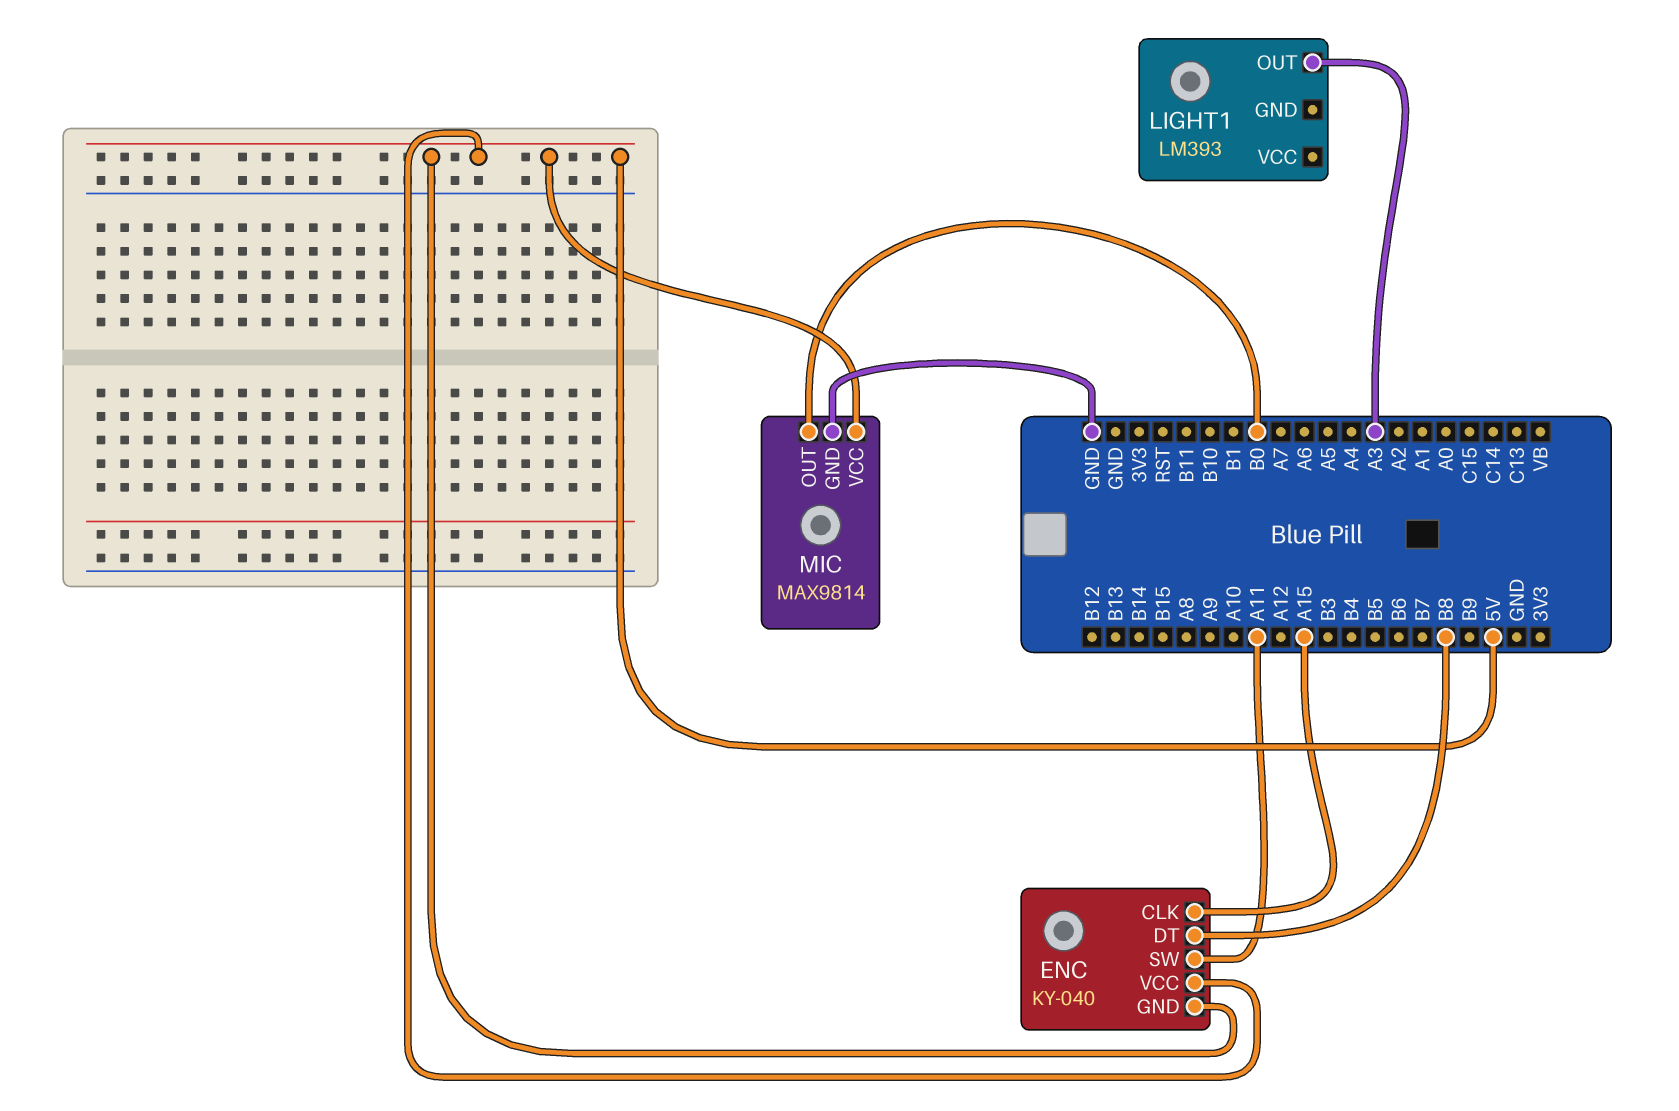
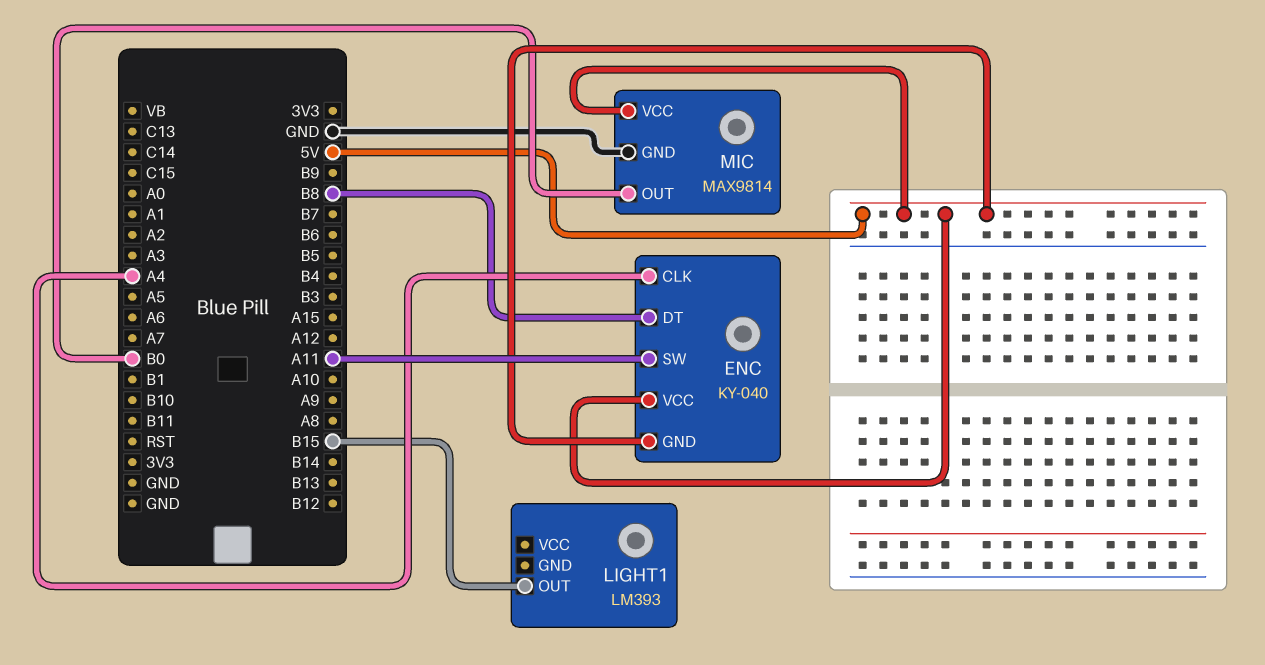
ENC pin CLK: A15 -> A4
LIGHT1 pin OUT: A3 -> B15

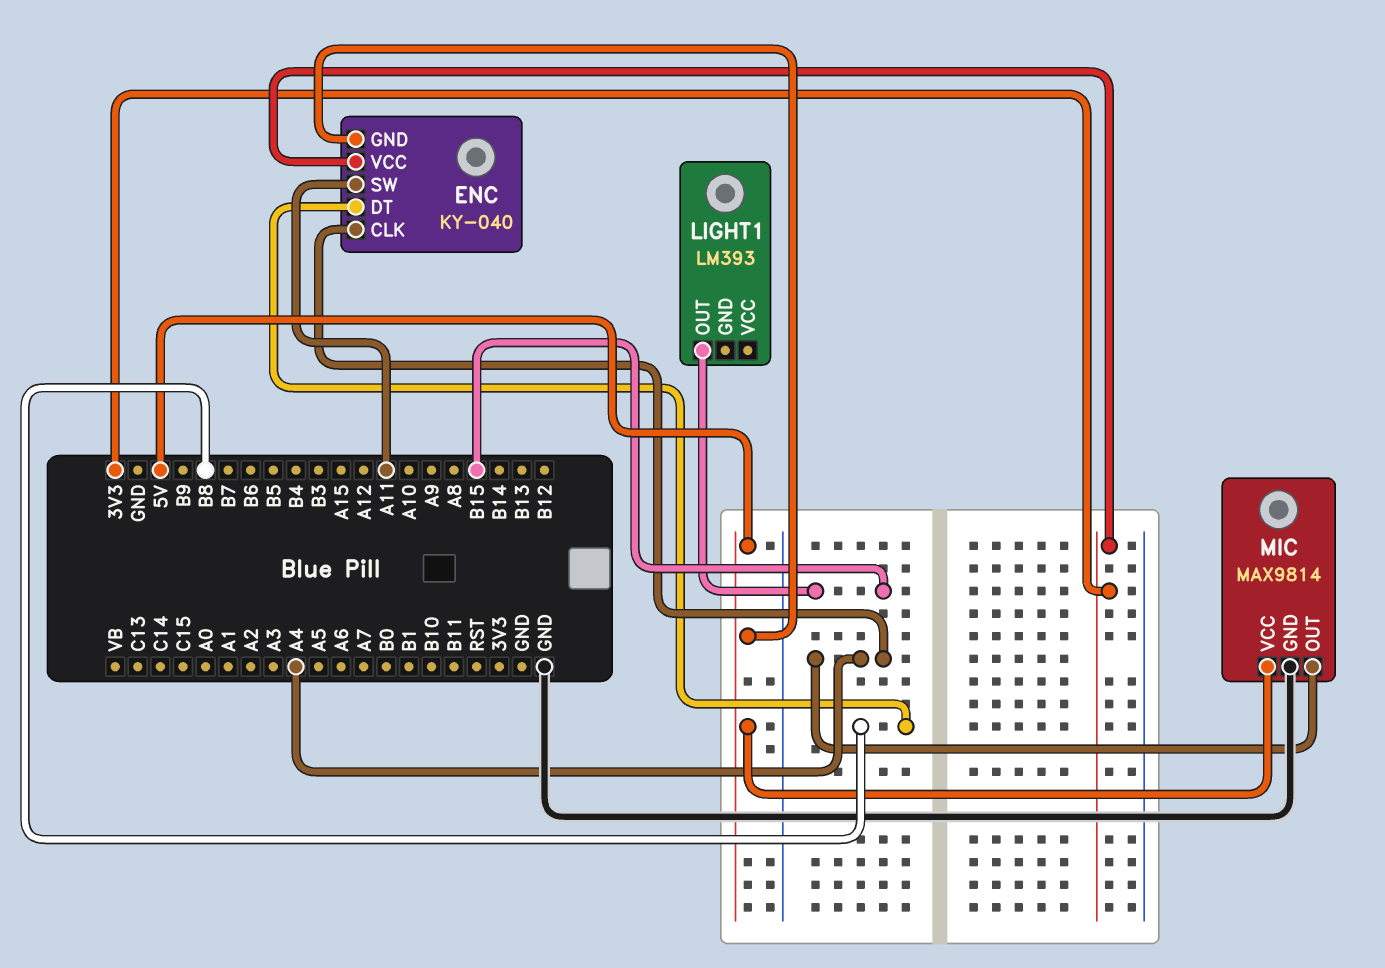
ENC pin VCC: 5V -> 3V3
MIC pin OUT: B0 -> A4

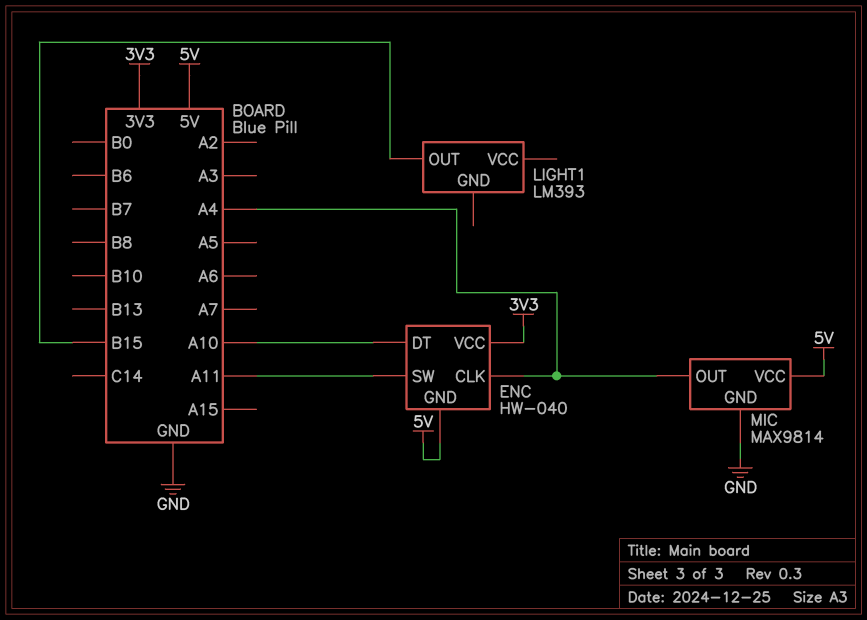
ENC: KY-040 -> HW-040
ENC pin DT: B8 -> A10

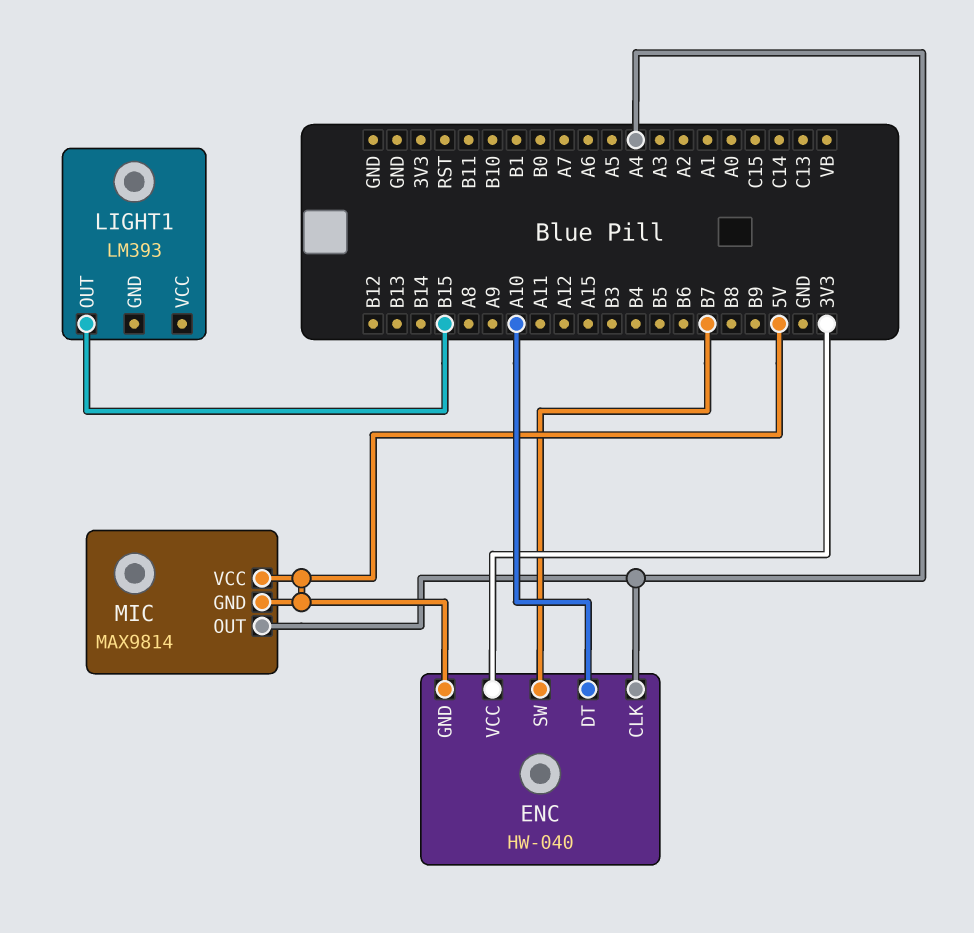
ENC pin SW: A11 -> B7
MIC pin GND: GND -> 5V

